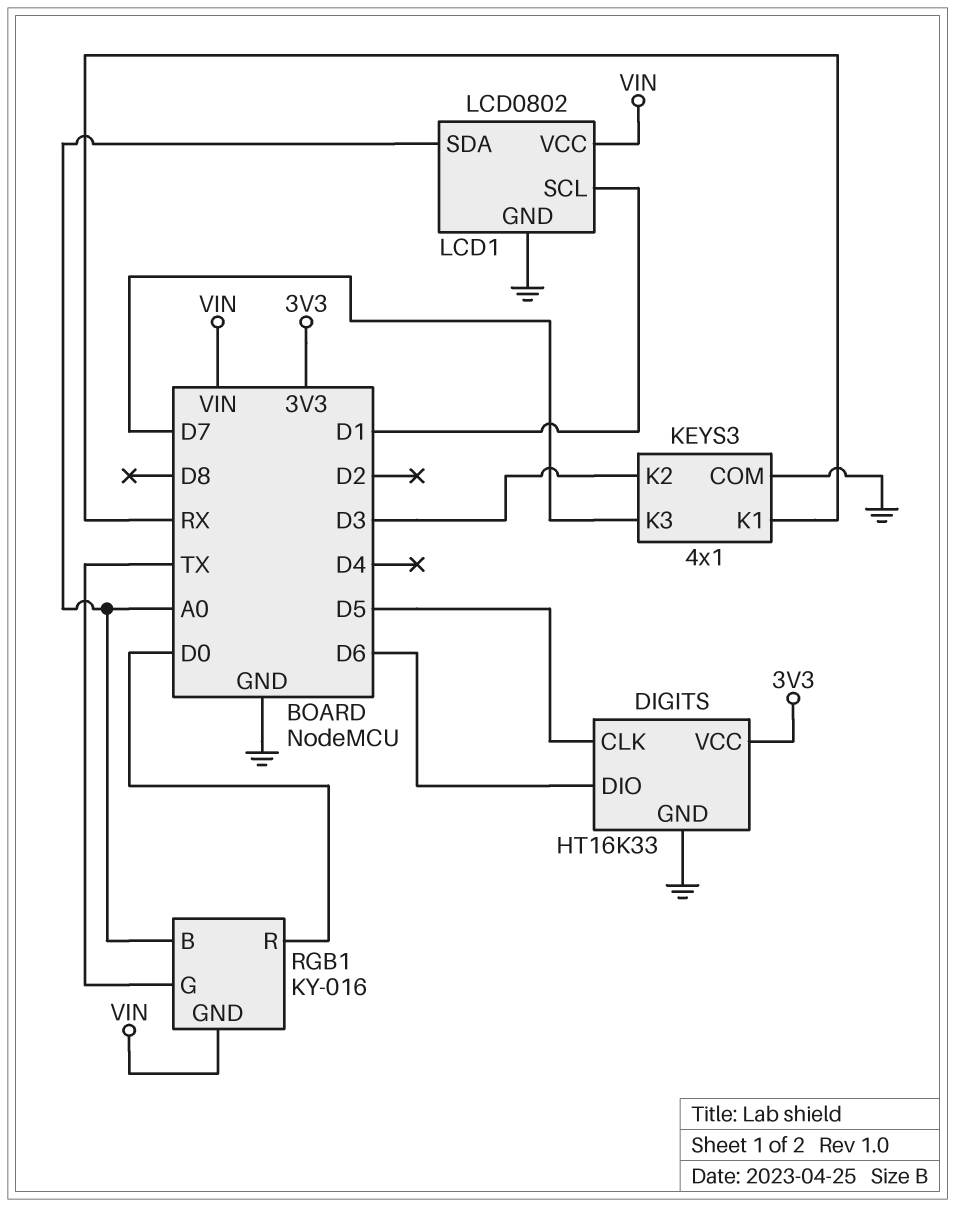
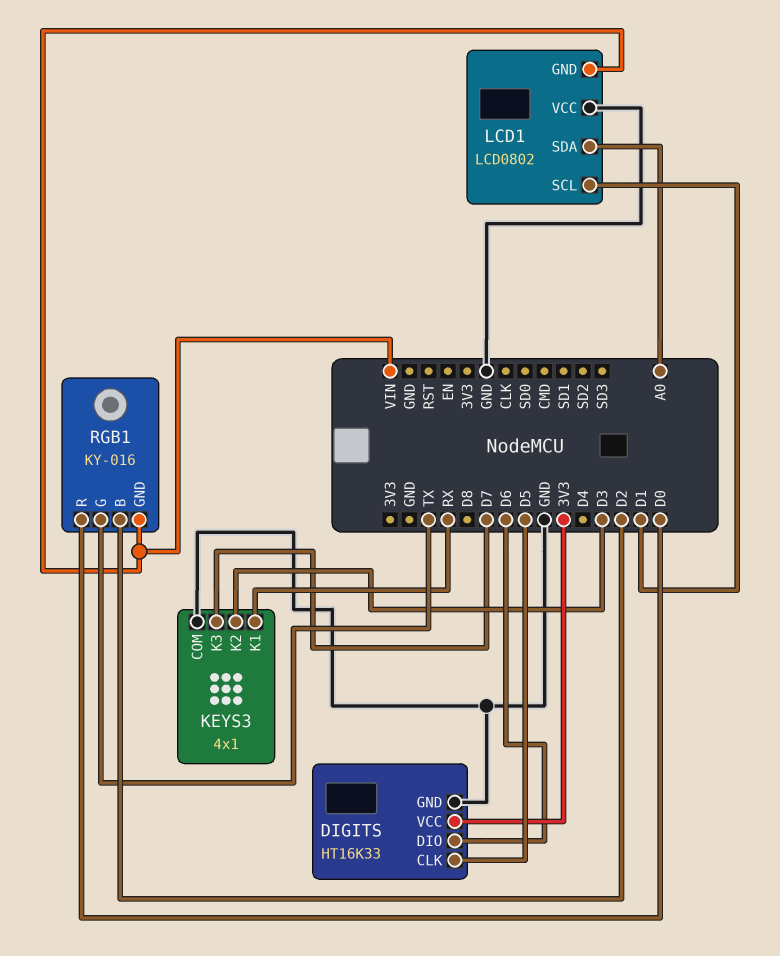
LCD1 pin GND: GND -> VIN
LCD1 pin VCC: VIN -> GND
RGB1 pin B: A0 -> D2

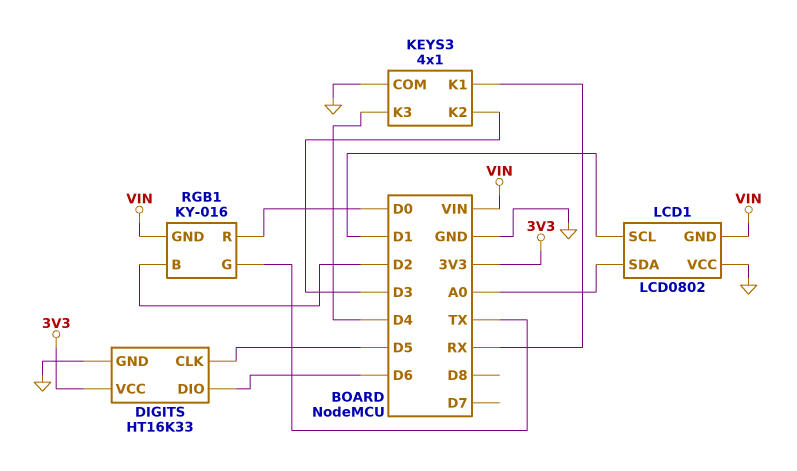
KEYS3 pin K3: D7 -> D4

